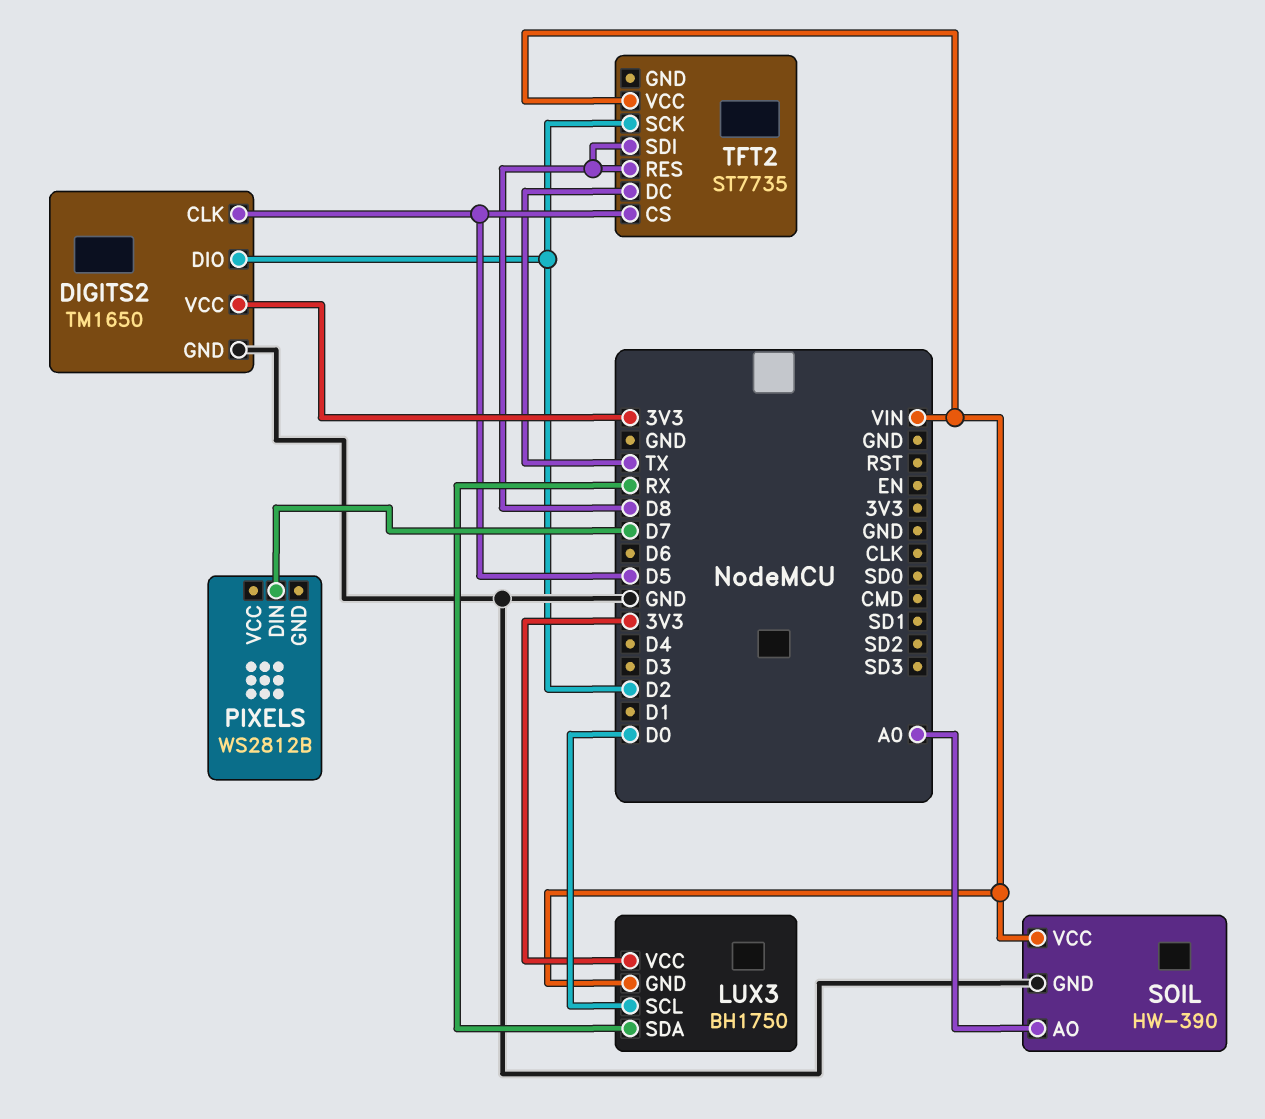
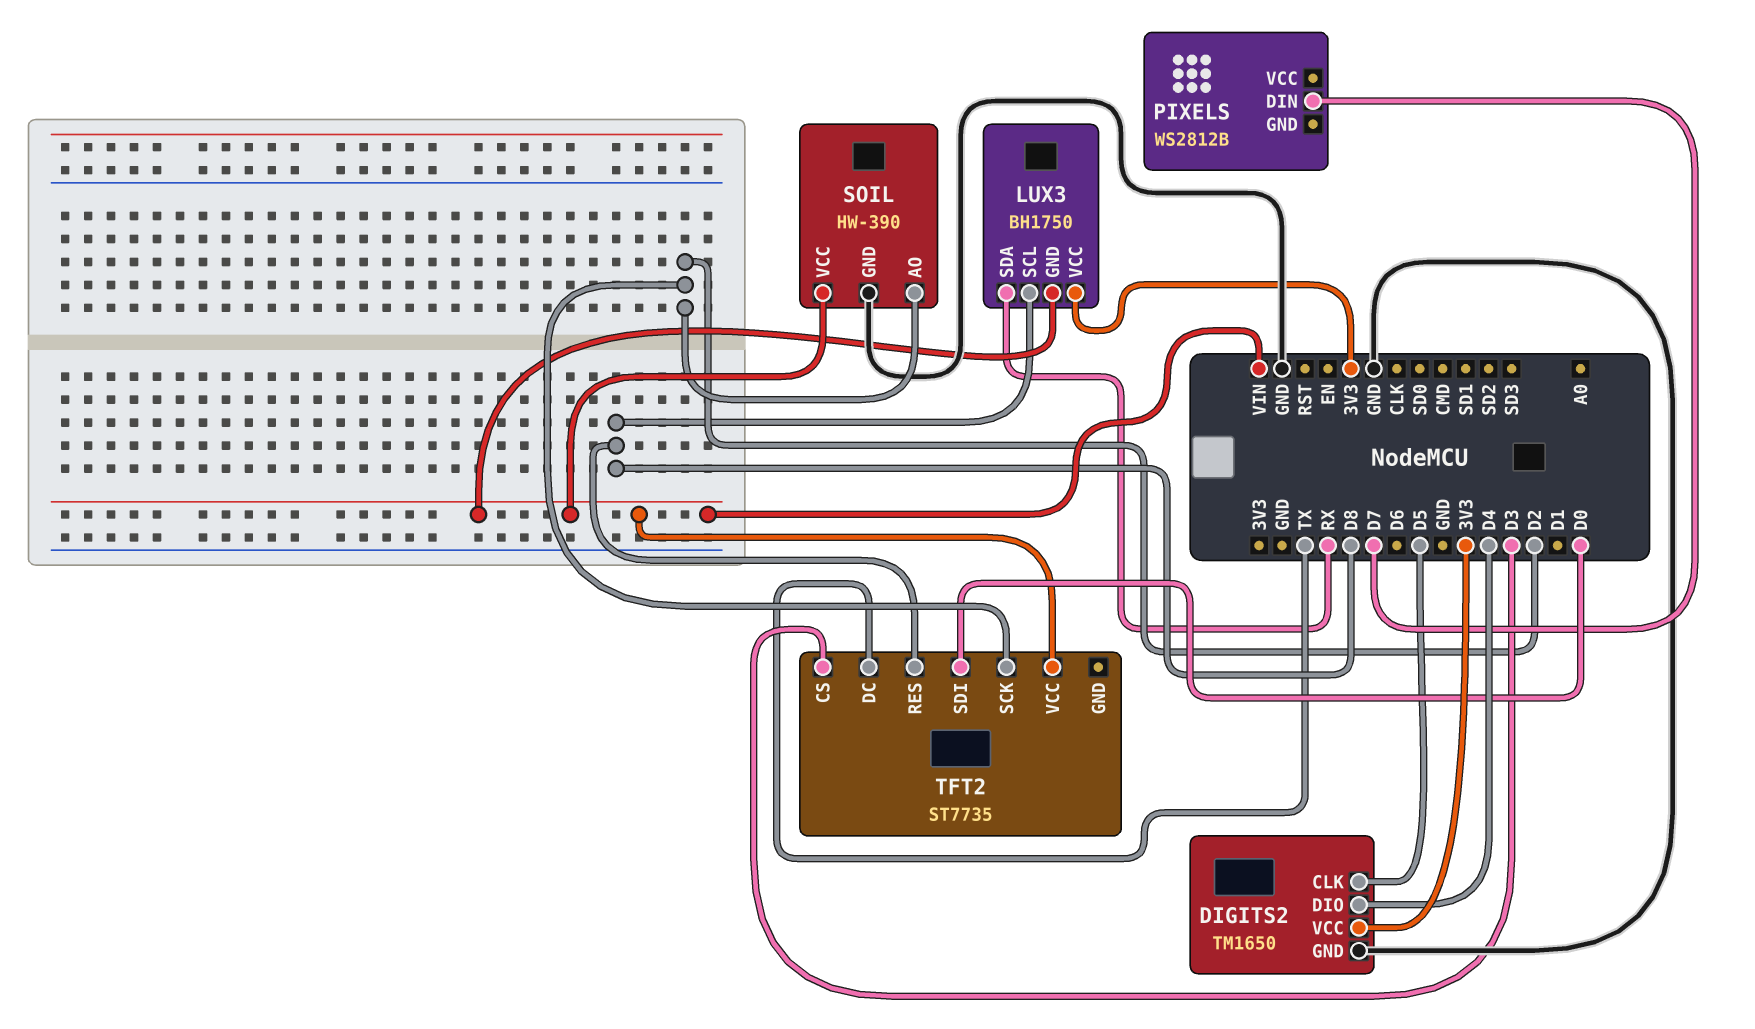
DIGITS2 pin DIO: D2 -> D4
LUX3 pin SCL: D0 -> D8
SOIL pin AO: A0 -> D2
TFT2 pin CS: D5 -> D3
TFT2 pin SDI: D8 -> D0

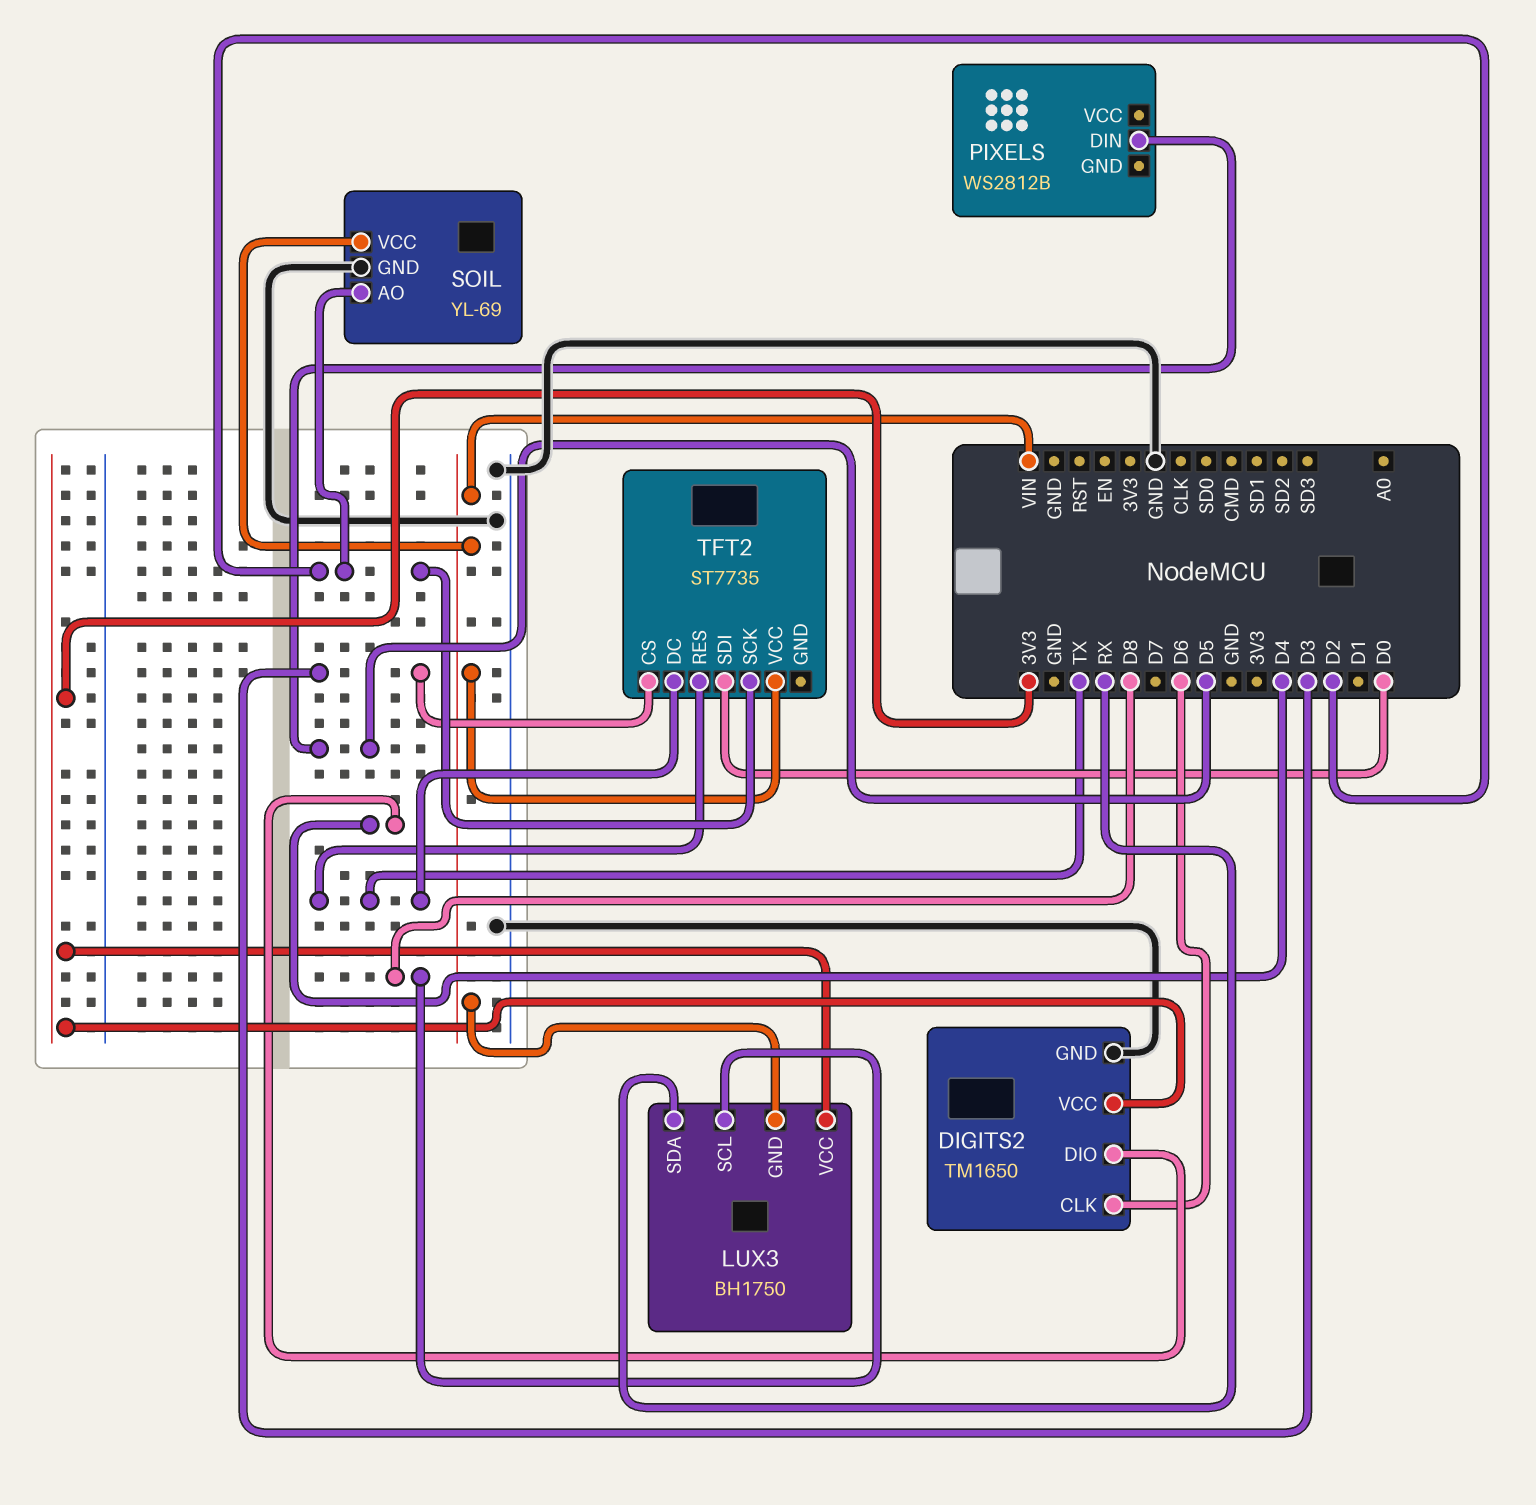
DIGITS2 pin CLK: D5 -> D6
PIXELS pin DIN: D7 -> D5
SOIL: HW-390 -> YL-69
TFT2 pin RES: D8 -> TX

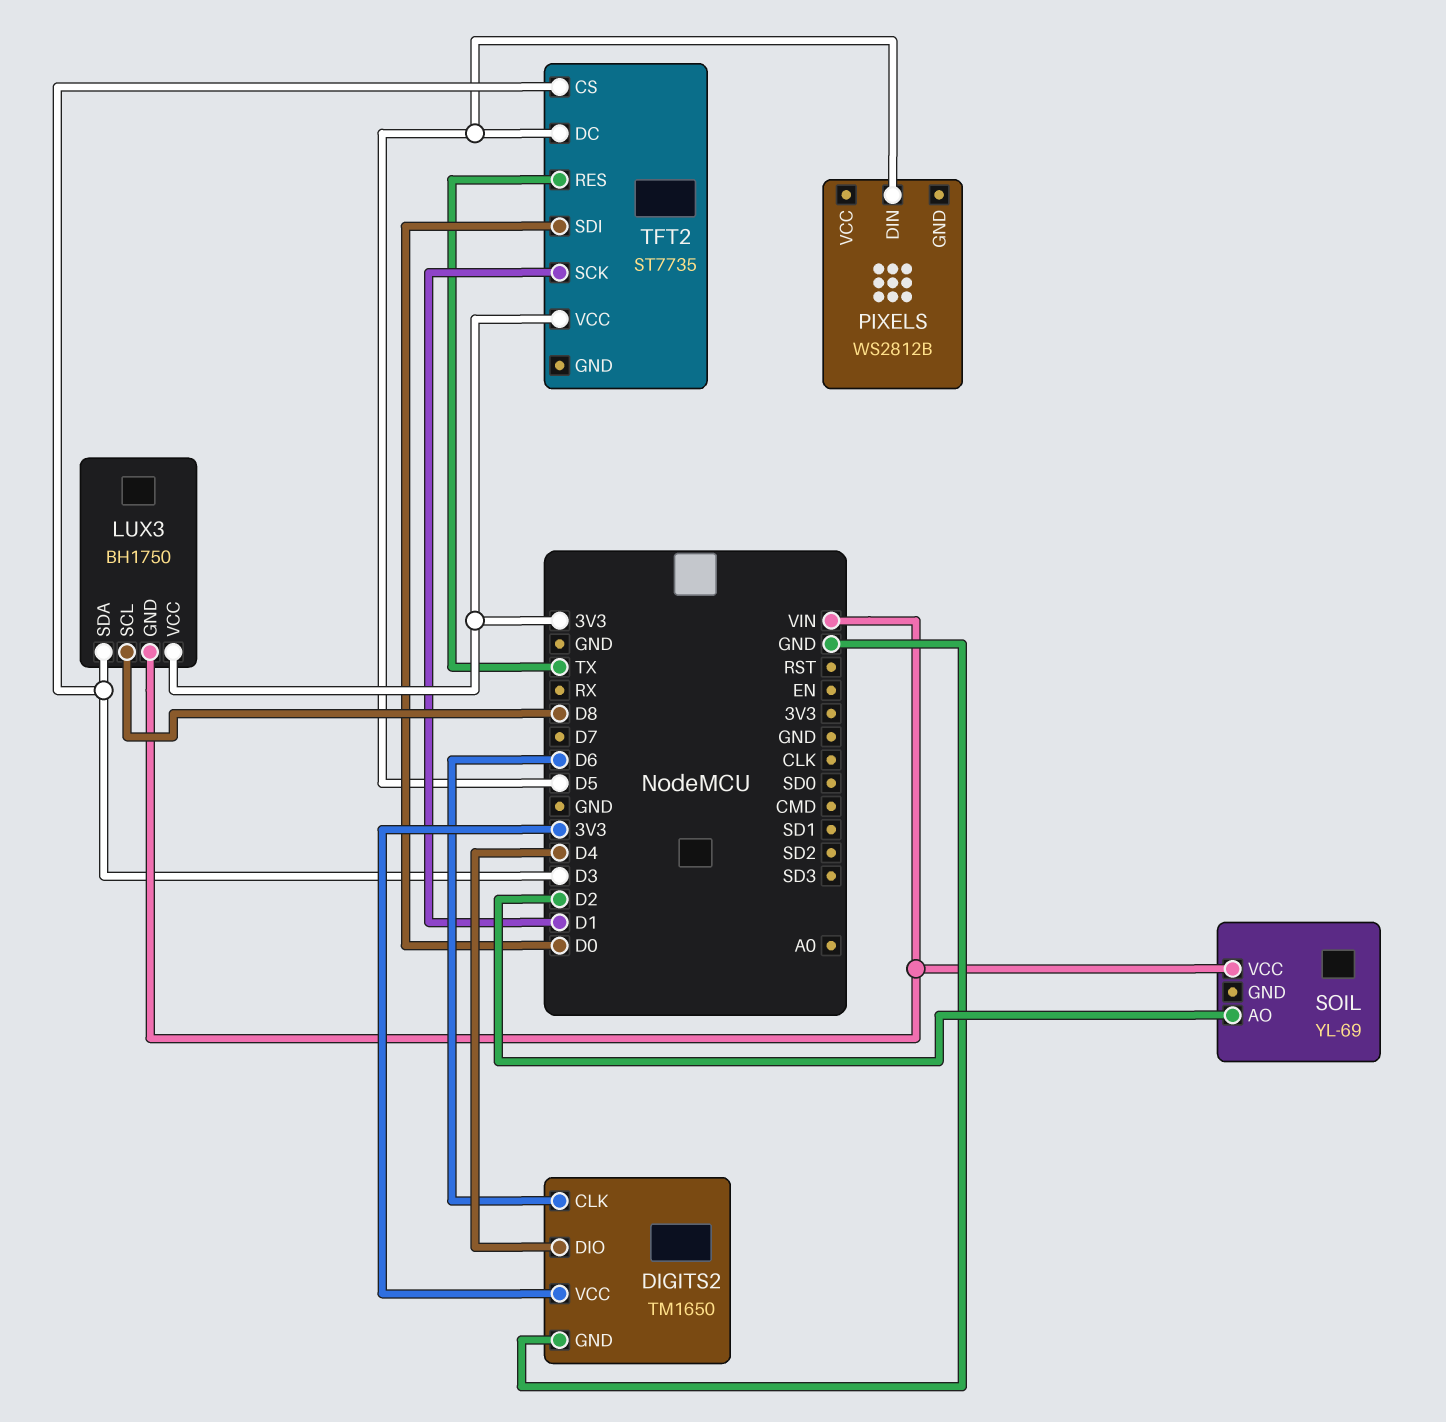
LUX3 pin SDA: RX -> D3
SOIL pin GND: GND -> none
TFT2 pin DC: TX -> D5
TFT2 pin SCK: D2 -> D1
TFT2 pin VCC: VIN -> 3V3

